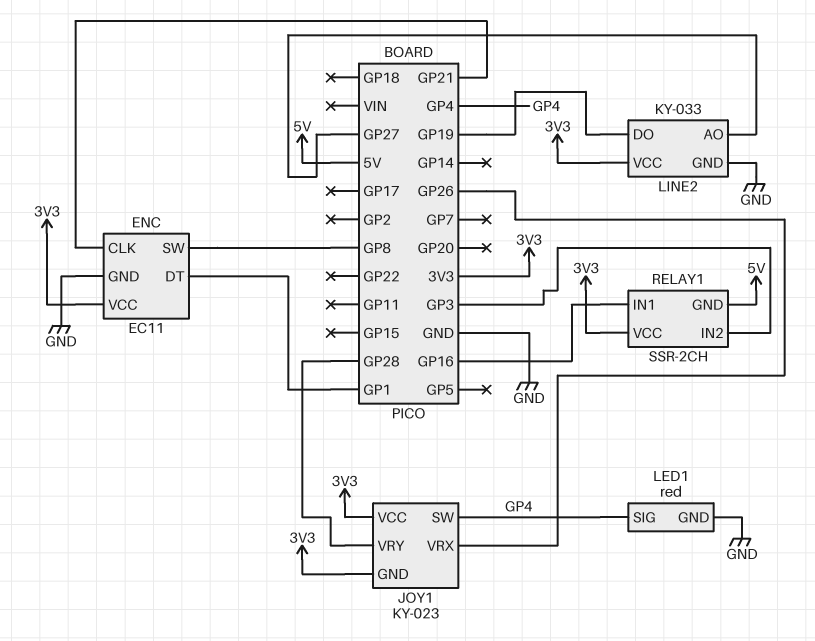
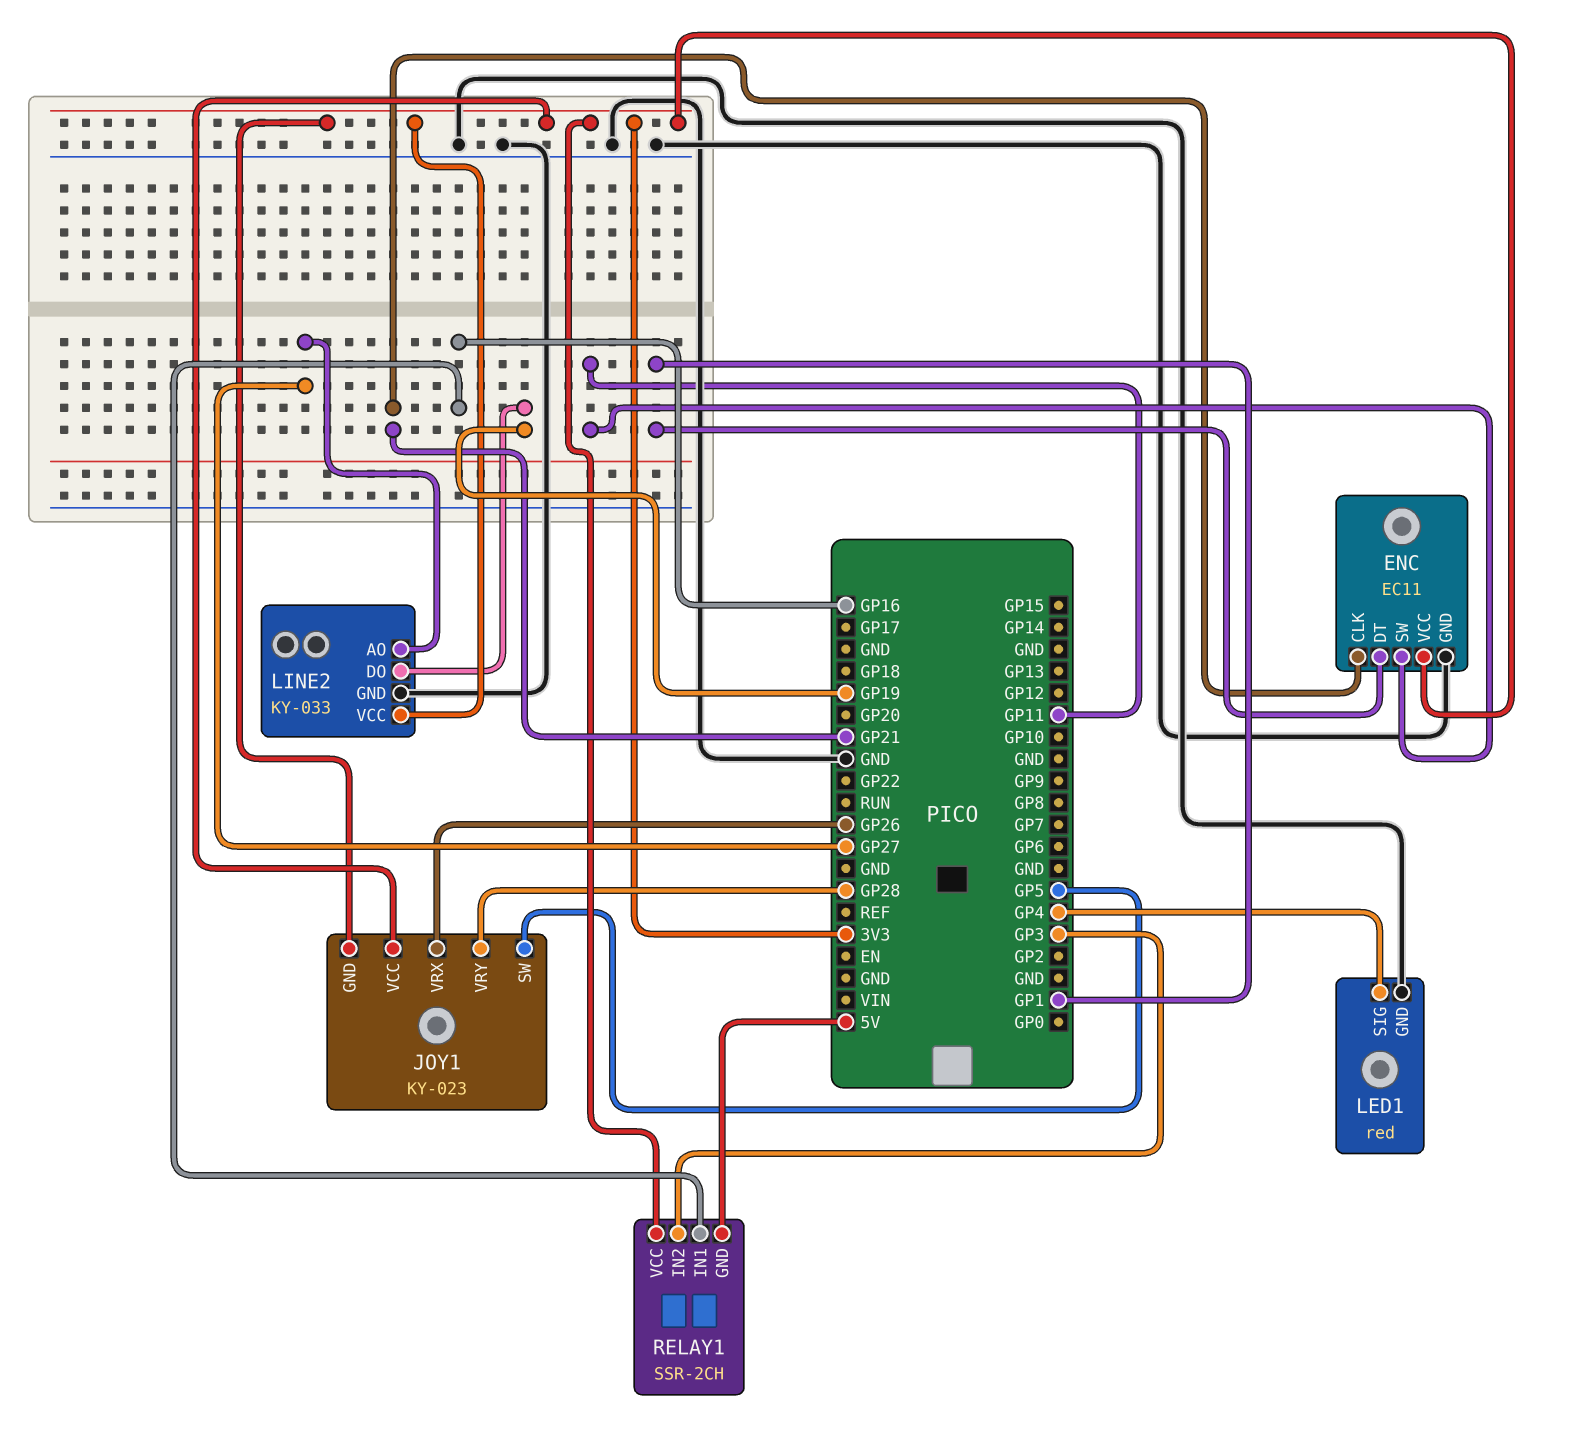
ENC pin SW: GP8 -> GP11
JOY1 pin SW: GP4 -> GP5

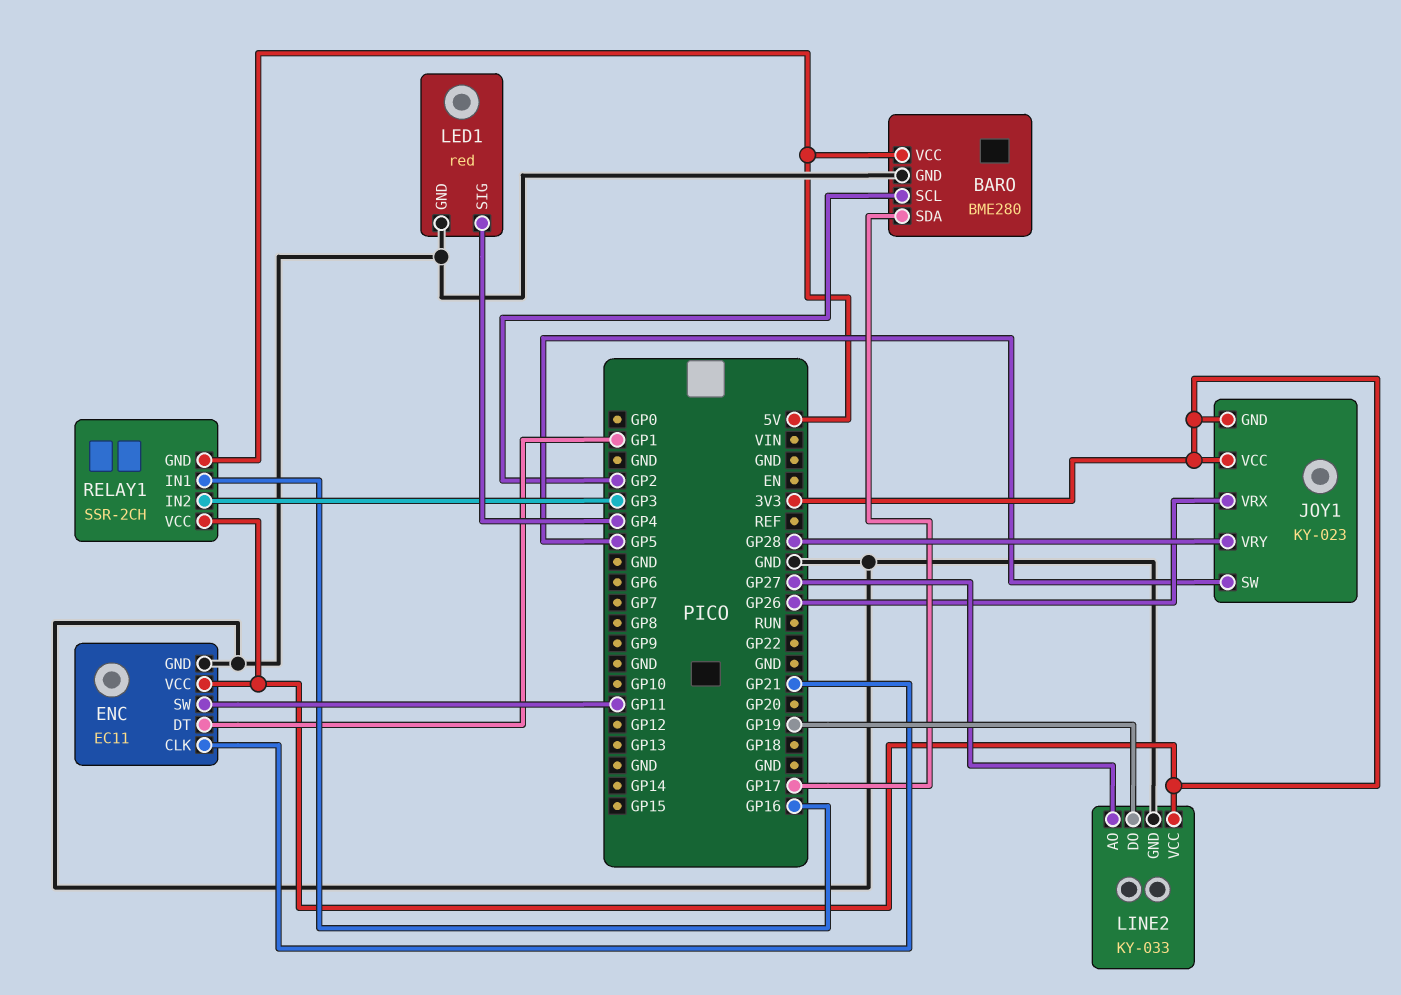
BARO: none -> BME280
BARO pin GND: none -> GND
BARO pin SCL: none -> GP2
BARO pin SDA: none -> GP17
BARO pin VCC: none -> 5V

